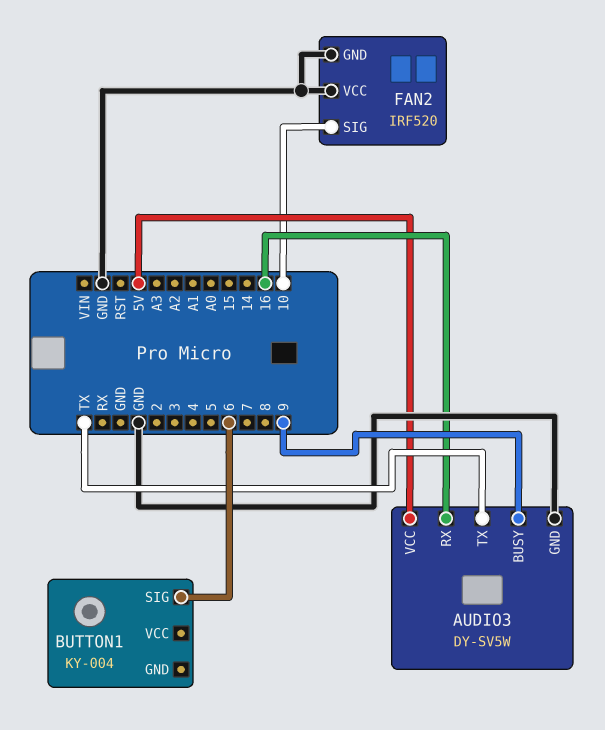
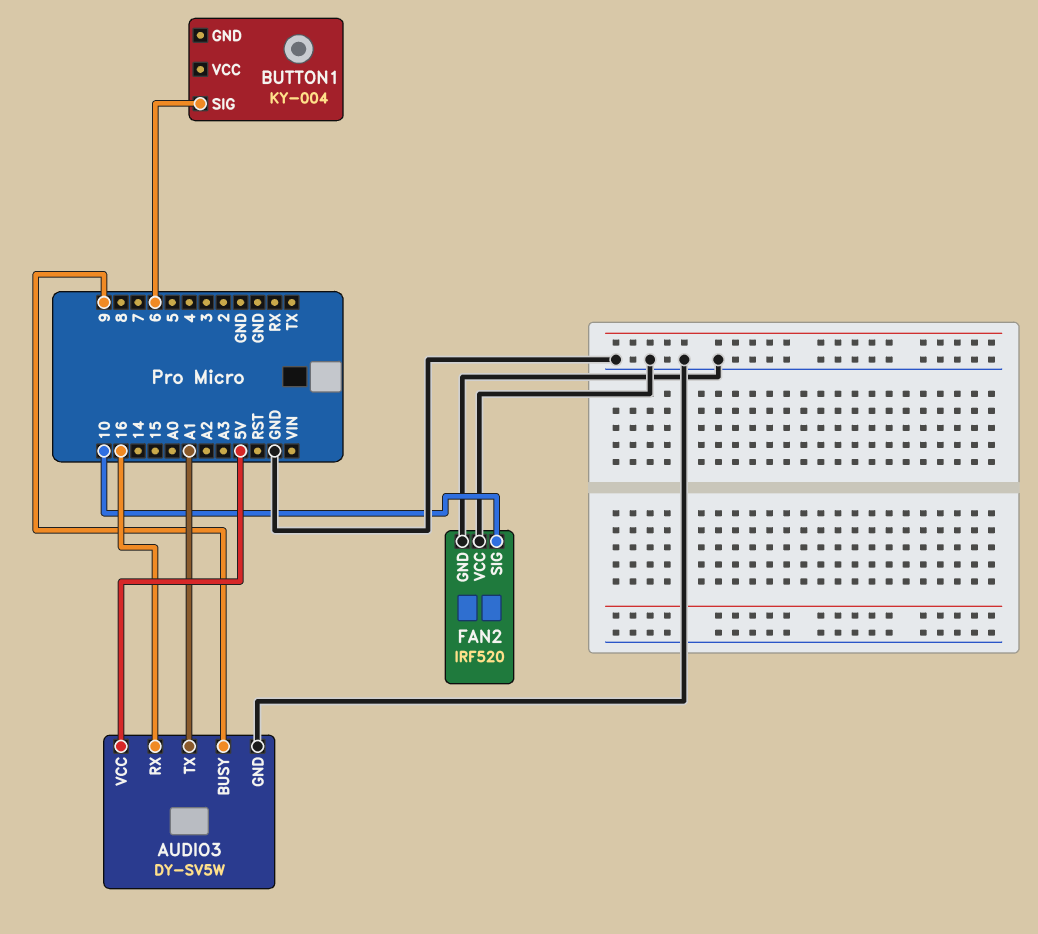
AUDIO3 pin TX: TX -> A1

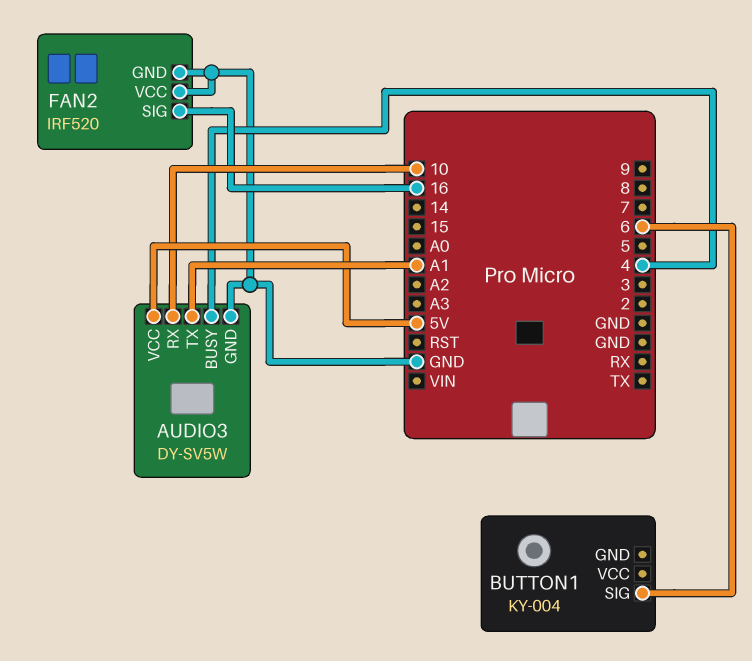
AUDIO3 pin BUSY: 9 -> 4
AUDIO3 pin RX: 16 -> 10
FAN2 pin SIG: 10 -> 16

